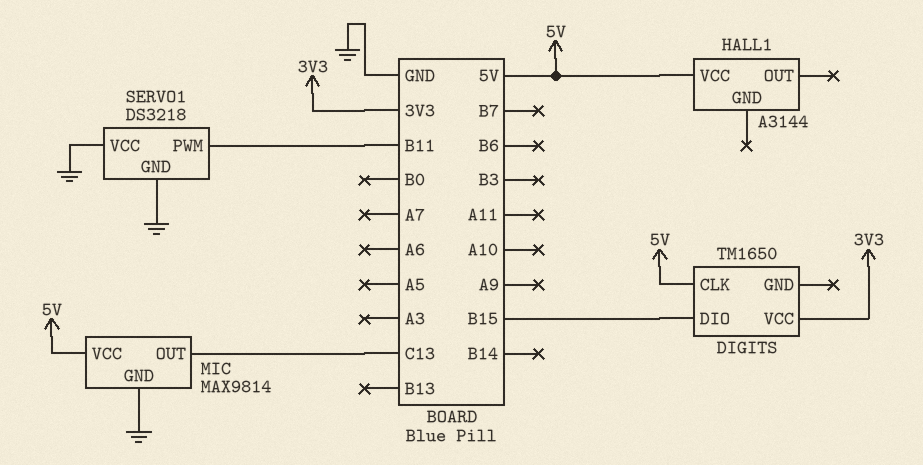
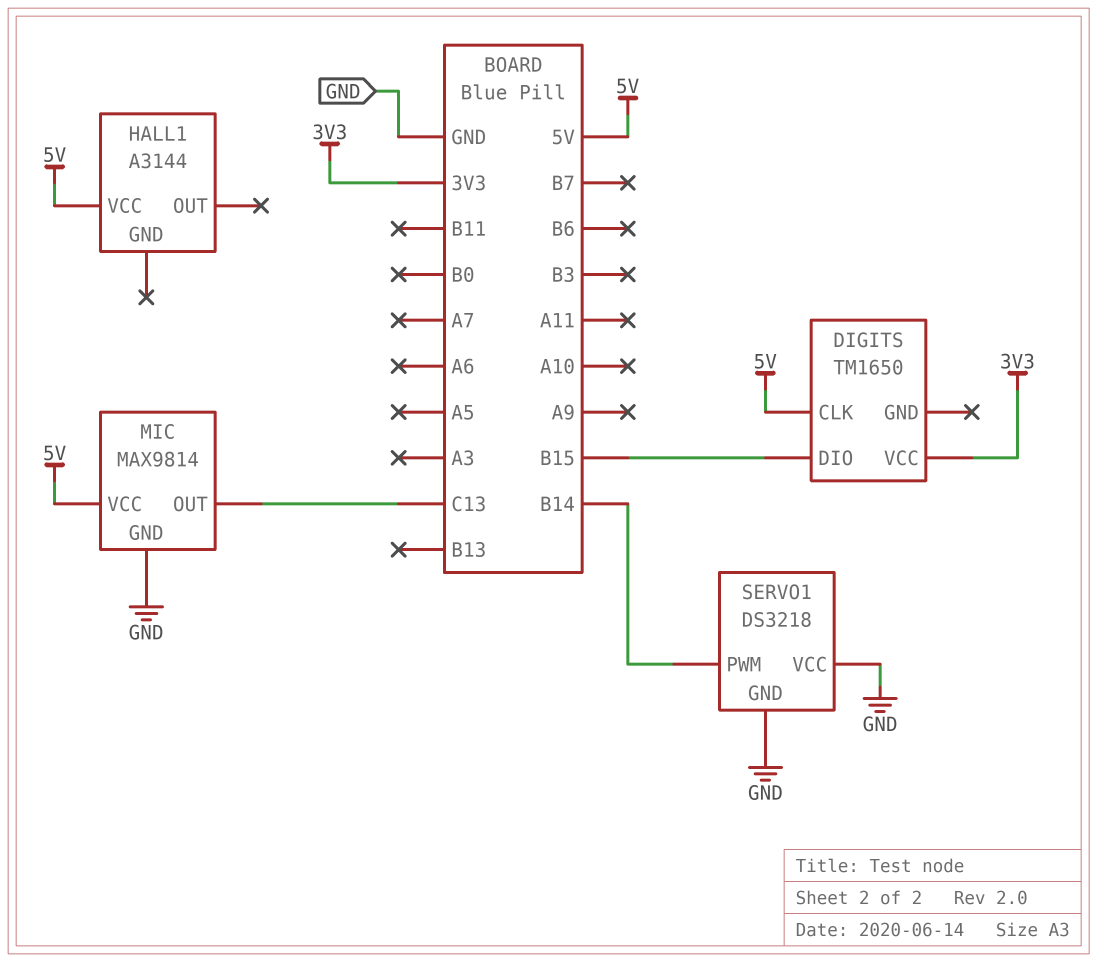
SERVO1 pin PWM: B11 -> B14

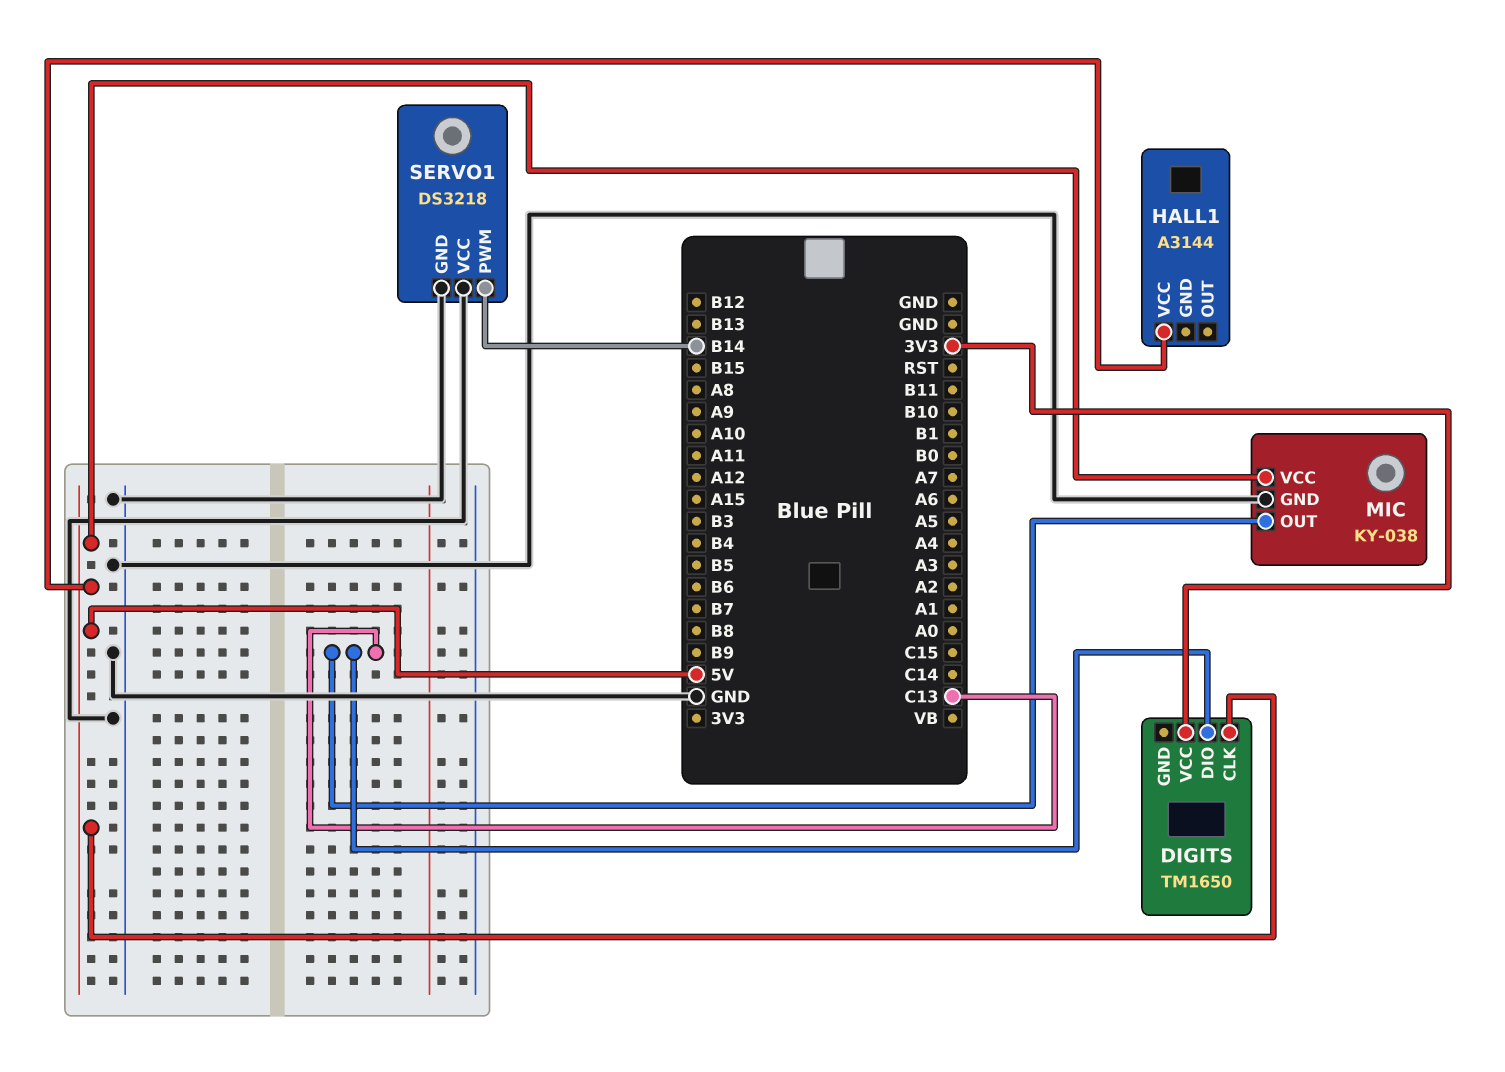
DIGITS pin DIO: B15 -> C13
MIC: MAX9814 -> KY-038

